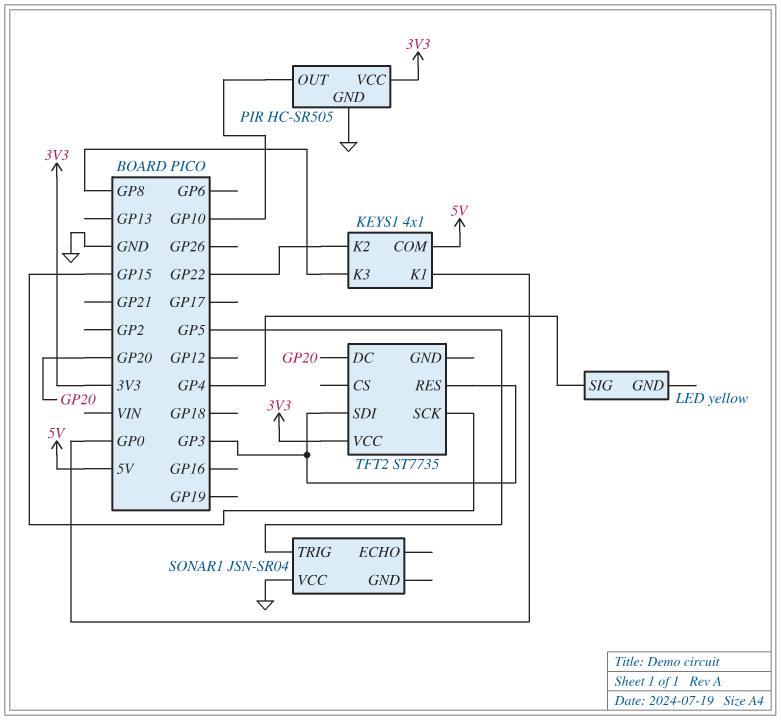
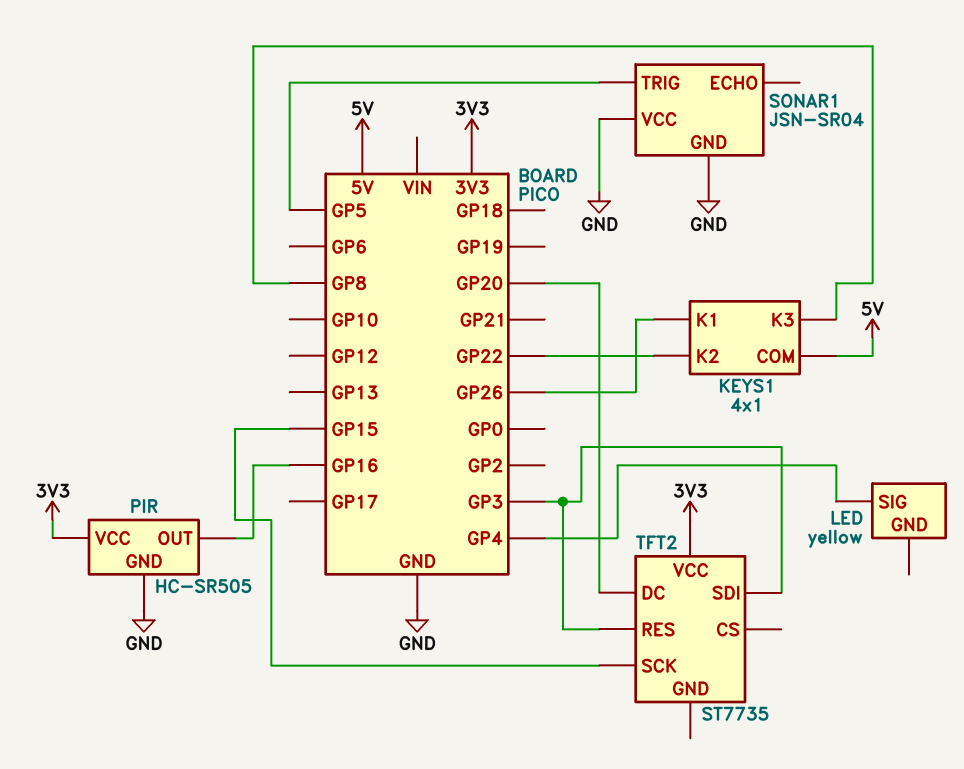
KEYS1 pin K1: GP0 -> GP26
PIR pin OUT: GP10 -> GP16
SONAR1 pin GND: none -> GND

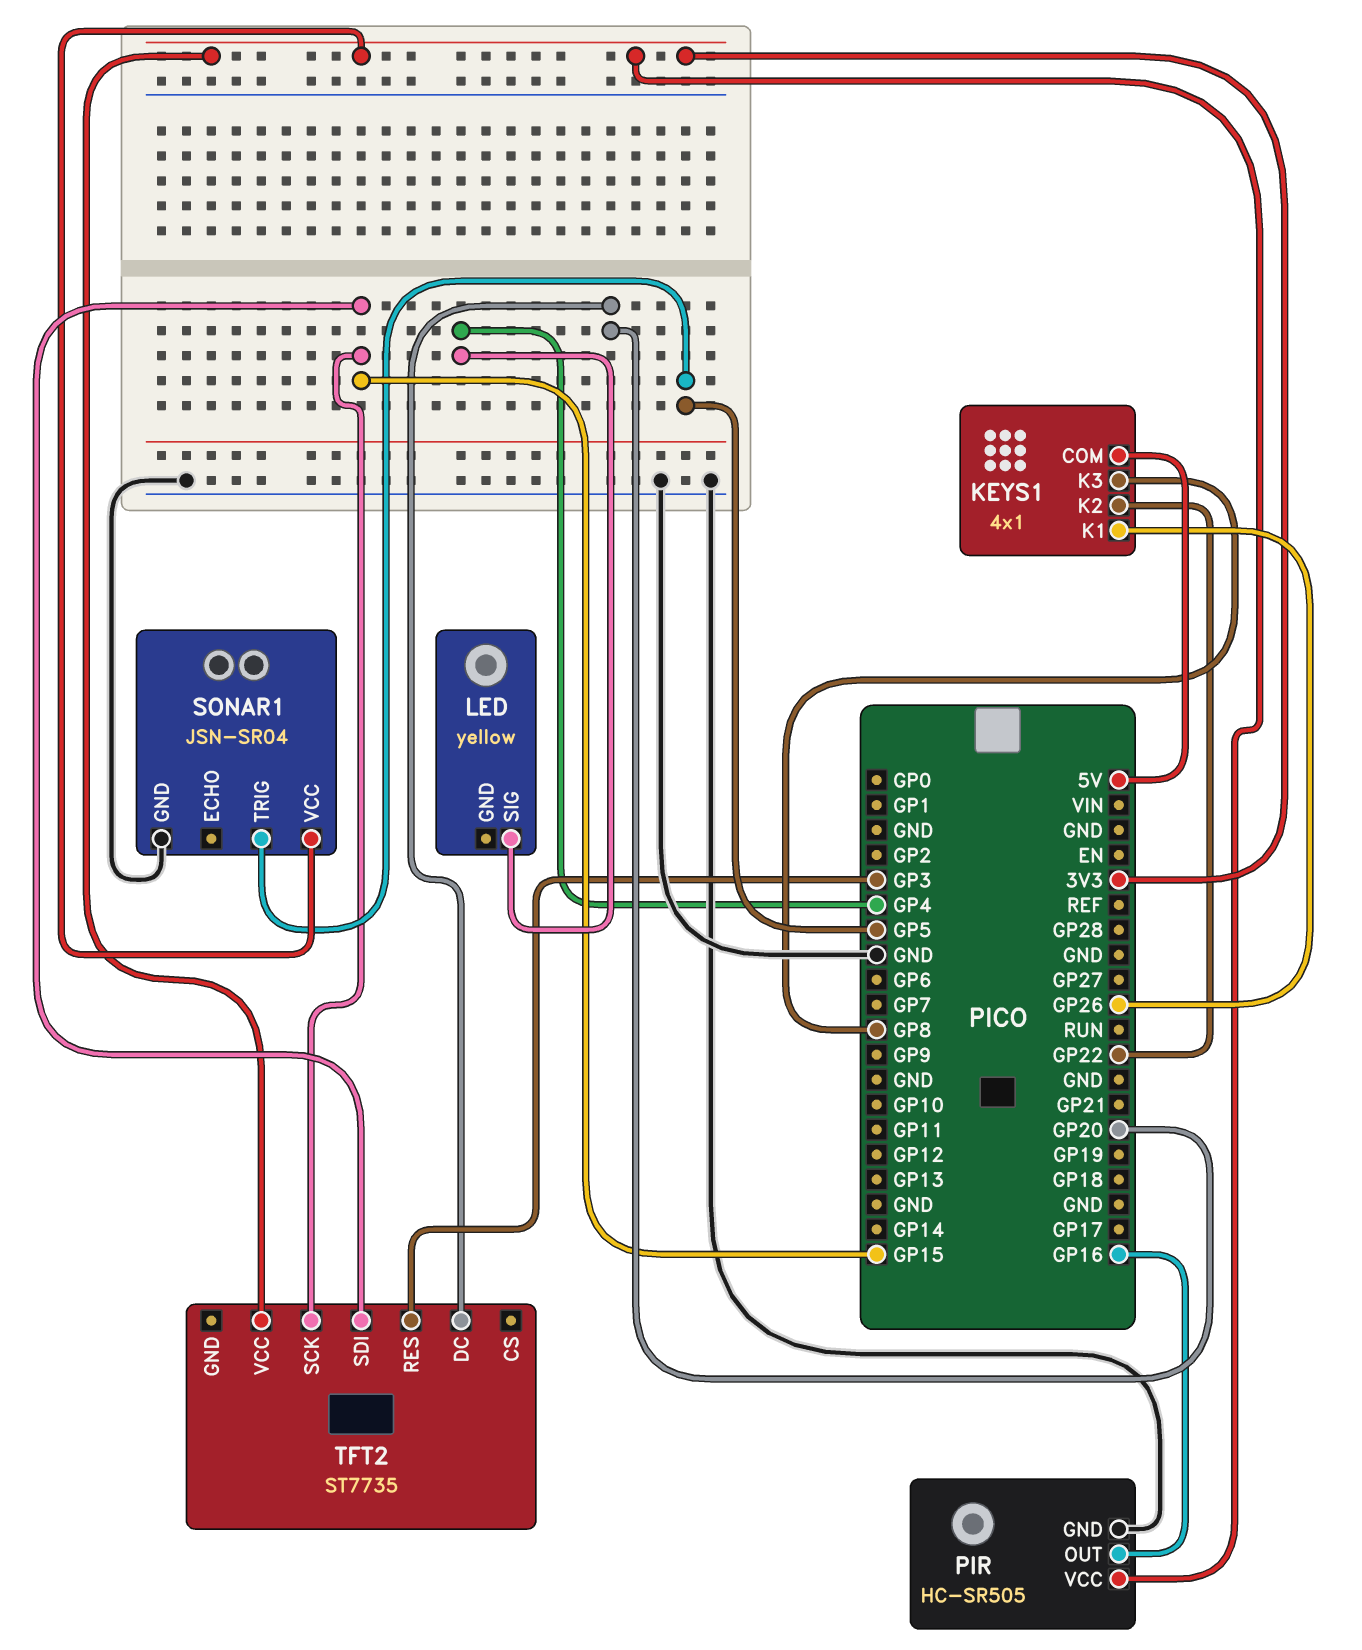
SONAR1 pin VCC: GND -> 3V3
TFT2 pin SDI: GP3 -> GP15

